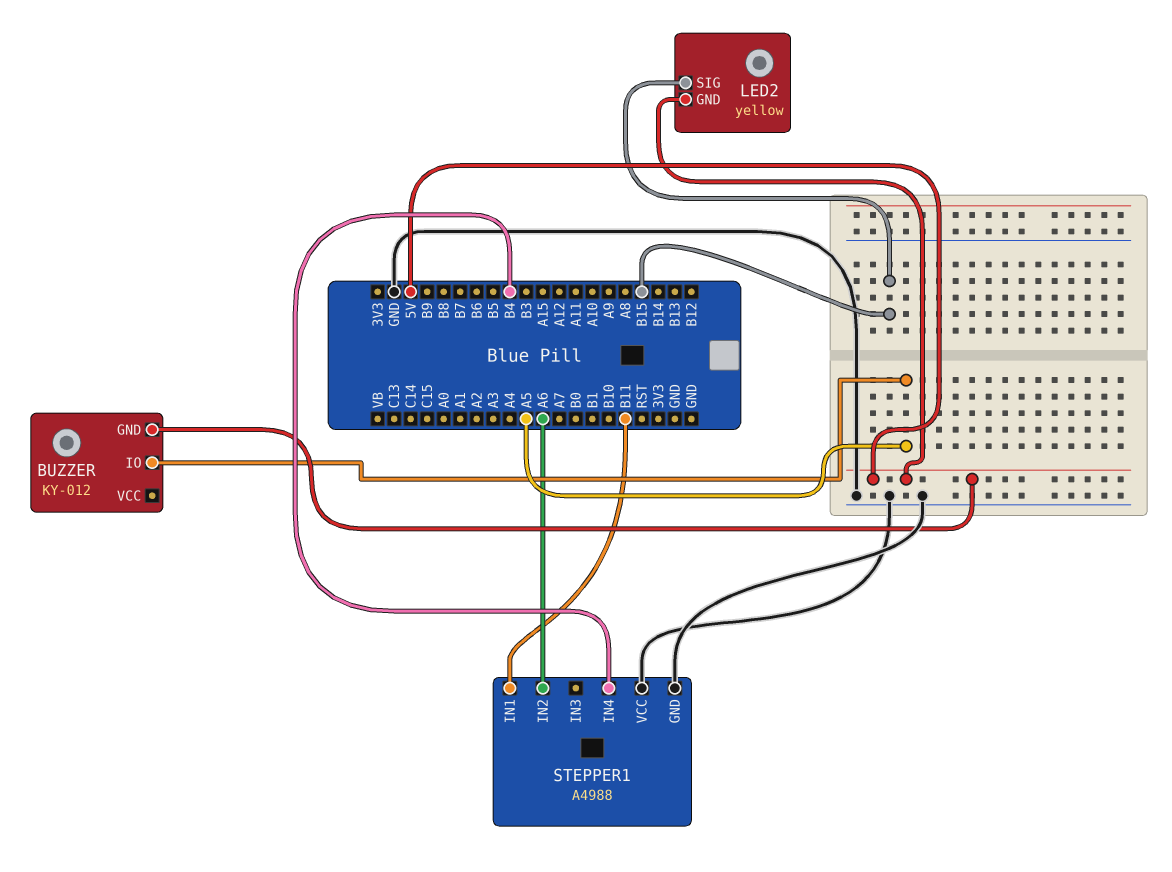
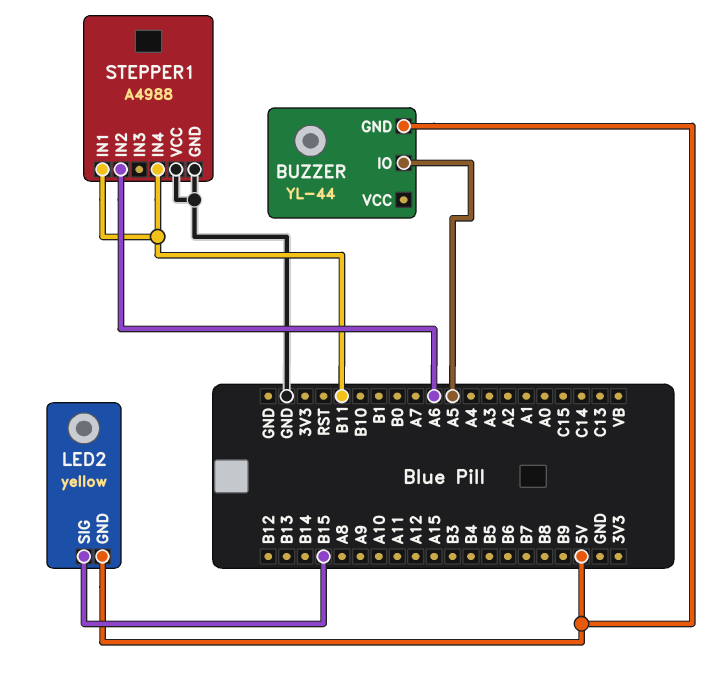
BUZZER: KY-012 -> YL-44
STEPPER1 pin IN4: B4 -> B11

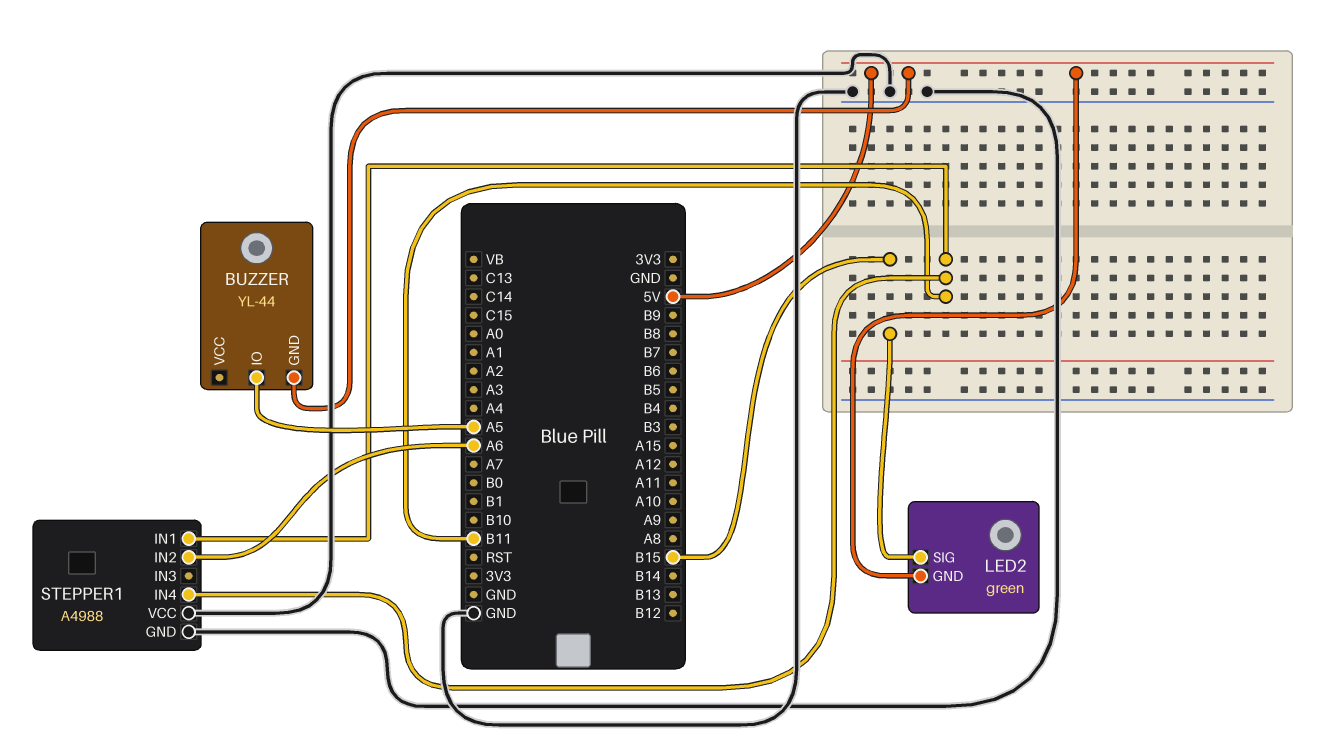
LED2: yellow -> green

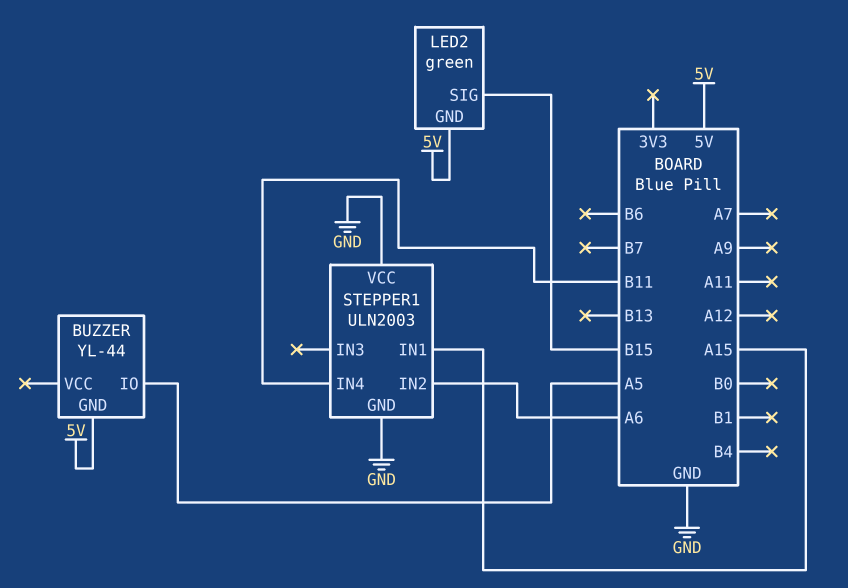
STEPPER1: A4988 -> ULN2003
STEPPER1 pin IN1: B11 -> A15

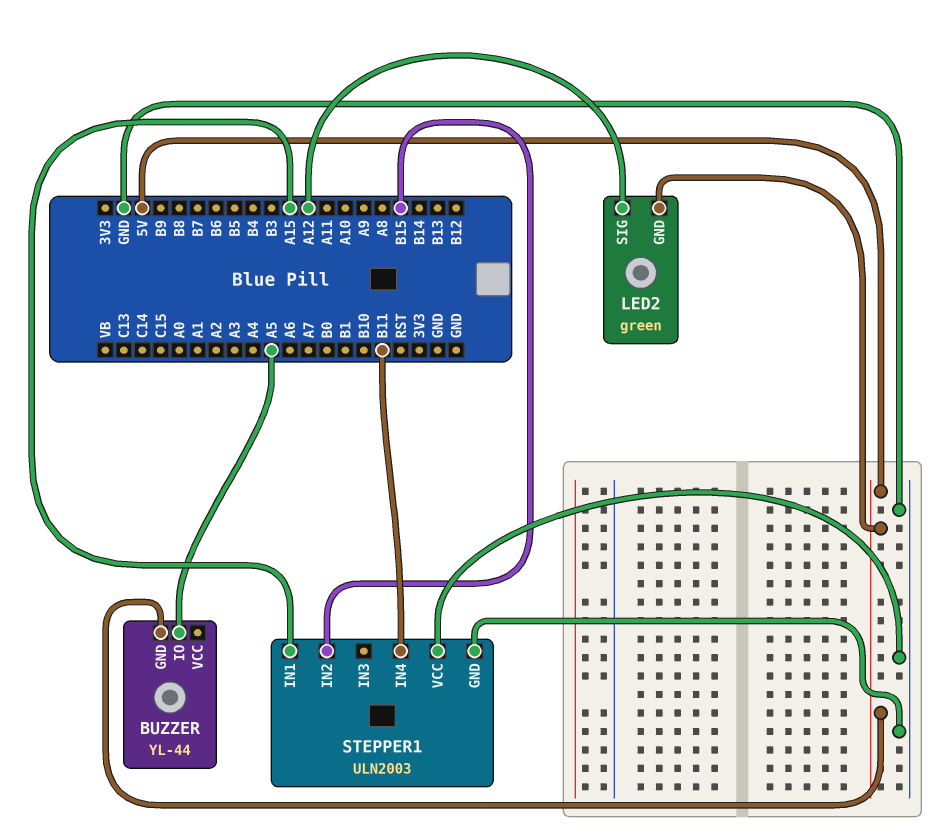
LED2 pin SIG: B15 -> A12
STEPPER1 pin IN2: A6 -> B15

